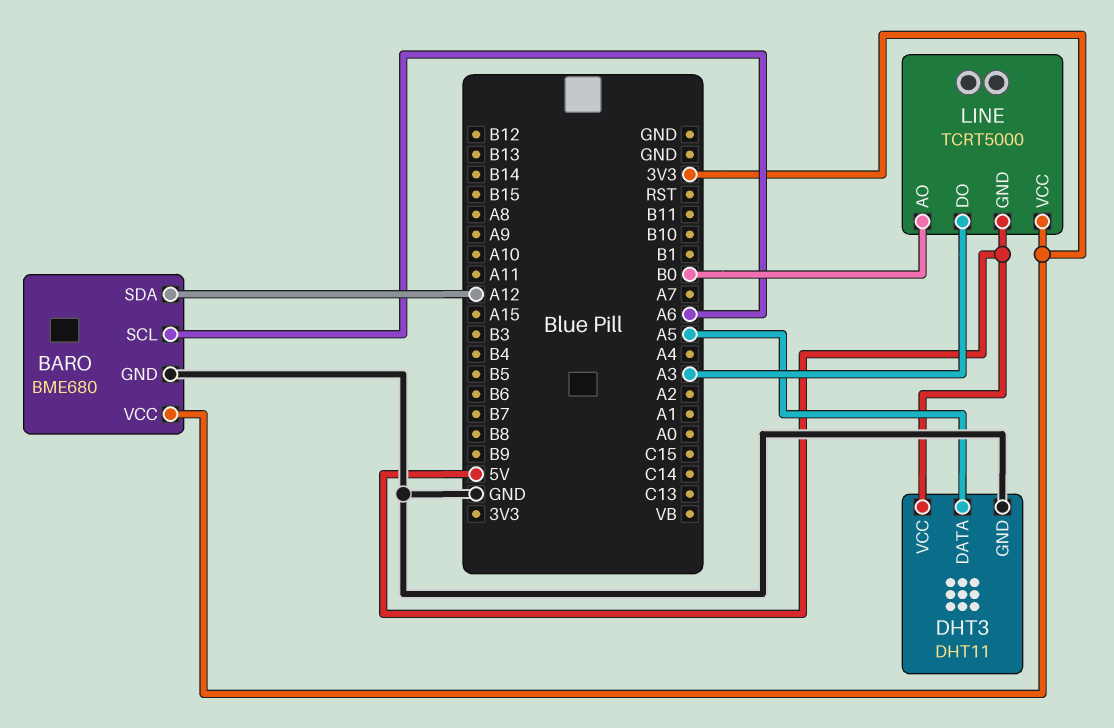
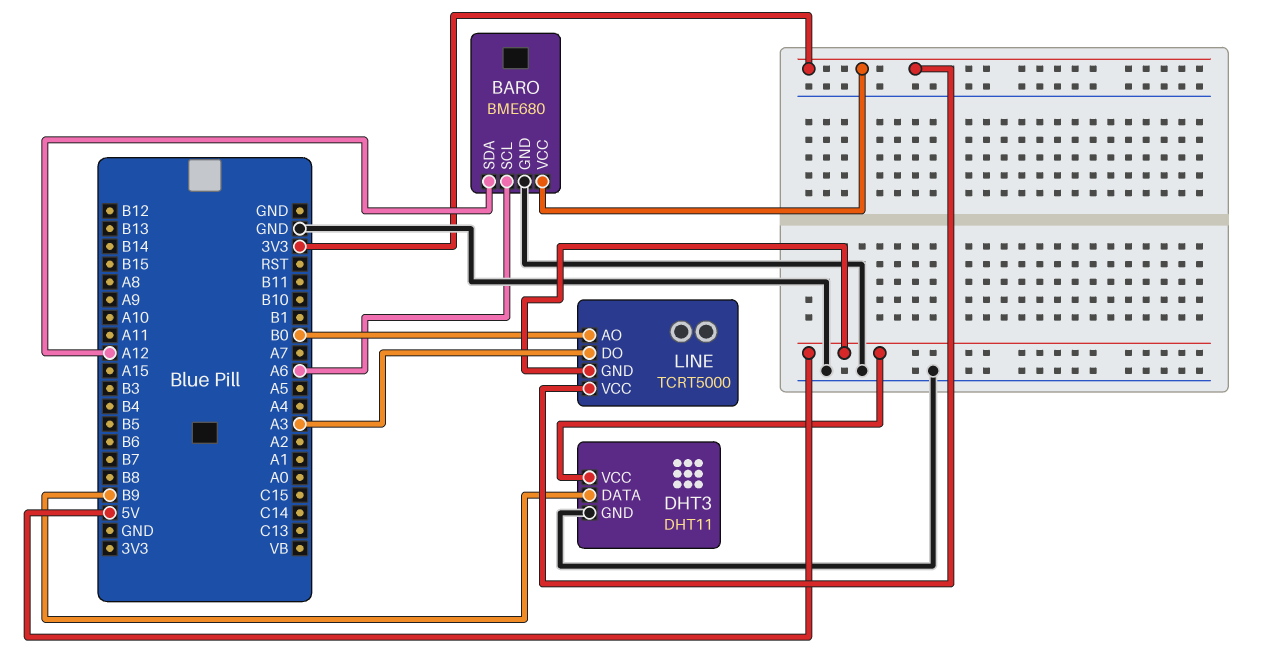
DHT3 pin DATA: A5 -> B9

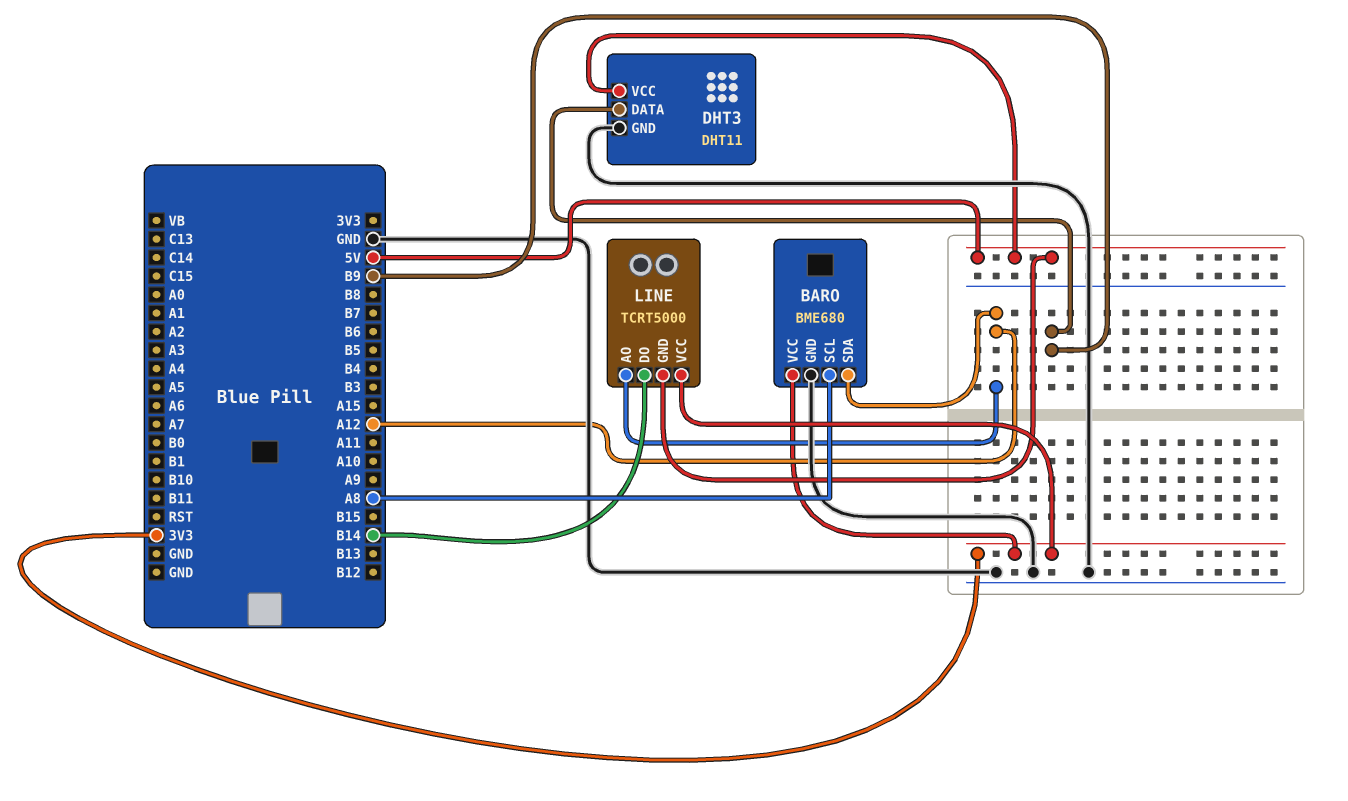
BARO pin SCL: A6 -> A8
LINE pin AO: B0 -> A12
LINE pin DO: A3 -> B14

